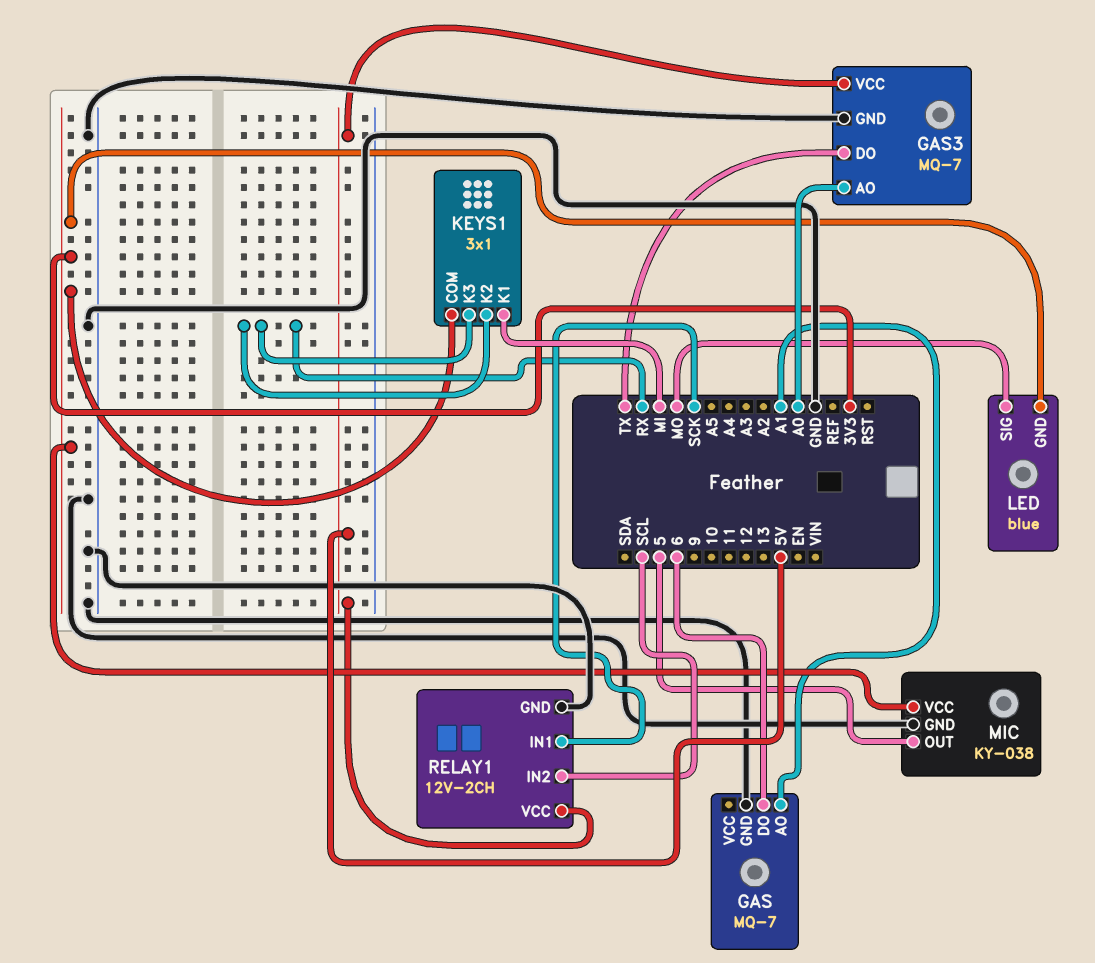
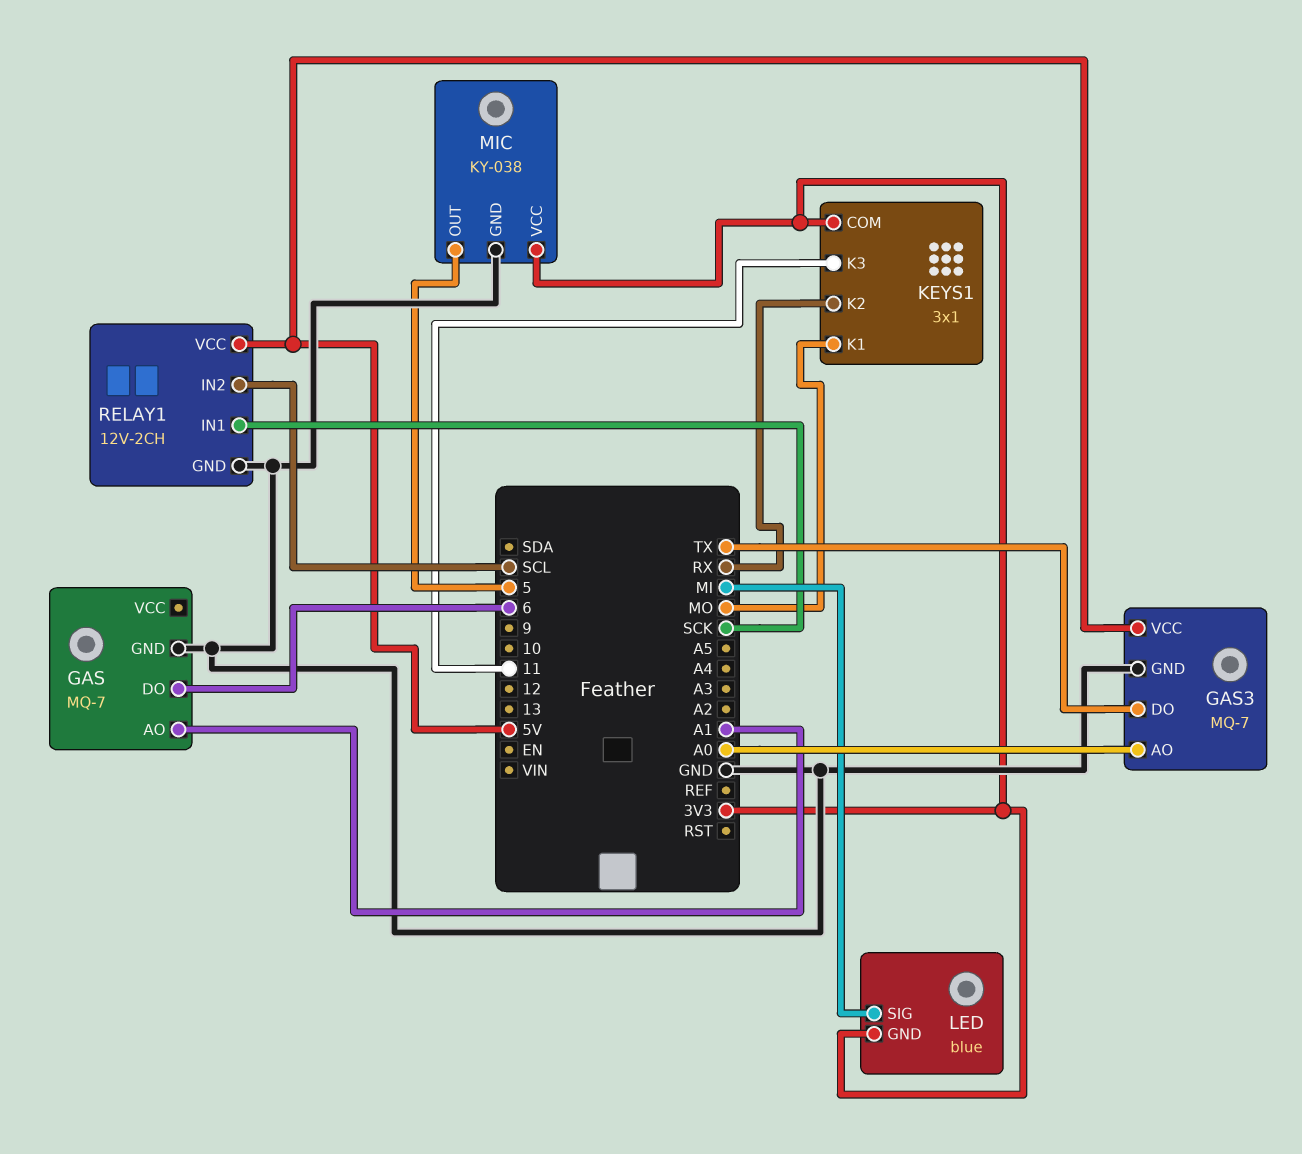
KEYS1 pin K1: MI -> MO
KEYS1 pin K3: RX -> 11
LED pin SIG: MO -> MI

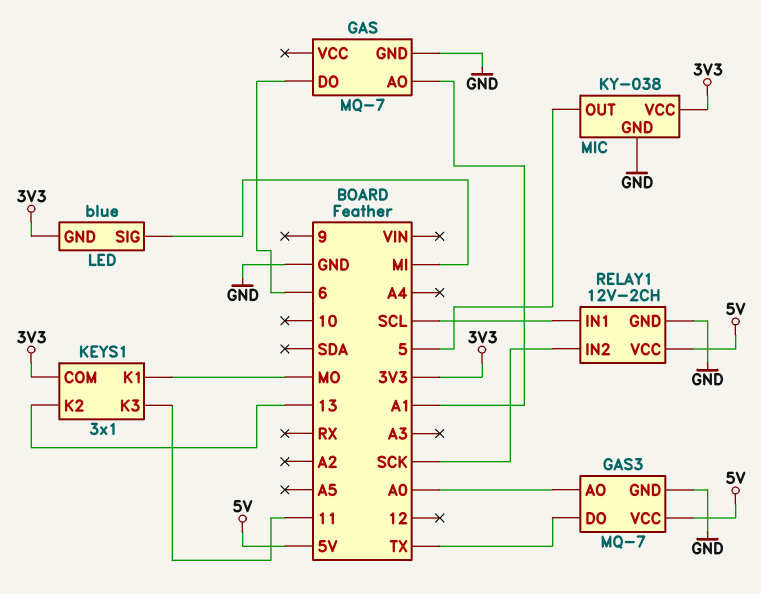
KEYS1 pin K2: RX -> 13
RELAY1 pin IN1: SCK -> SCL
RELAY1 pin IN2: SCL -> SCK

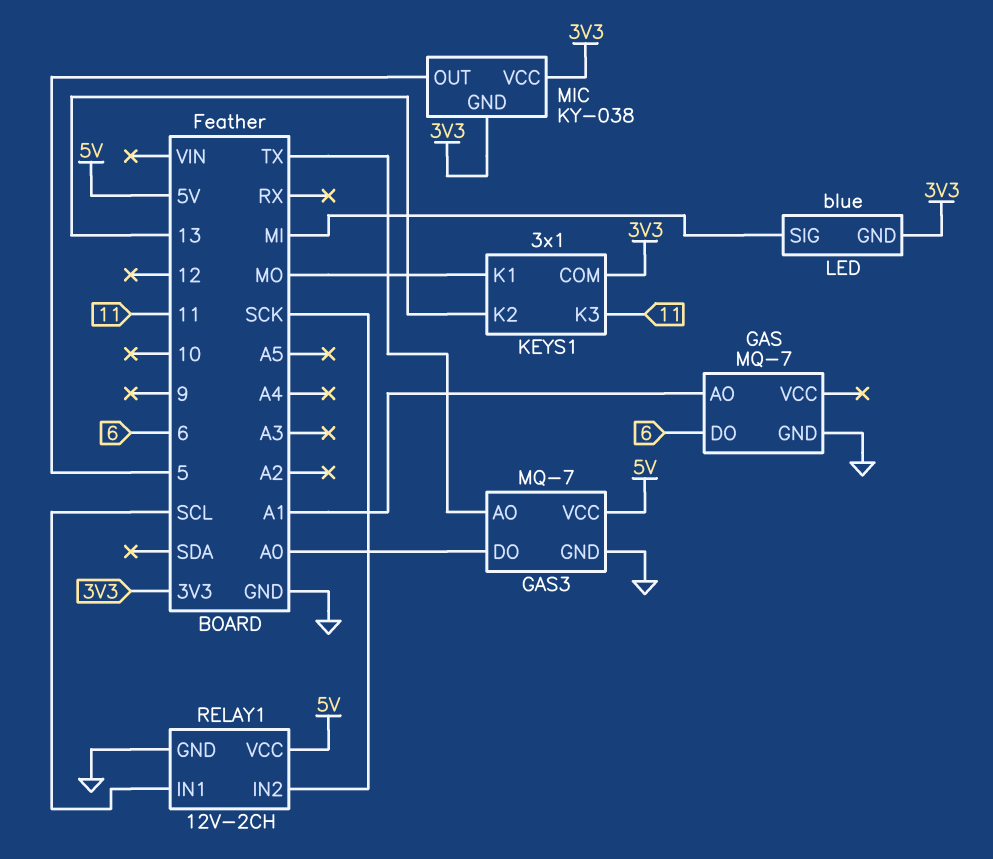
GAS3 pin AO: A0 -> TX
GAS3 pin DO: TX -> A0
MIC pin GND: GND -> 3V3

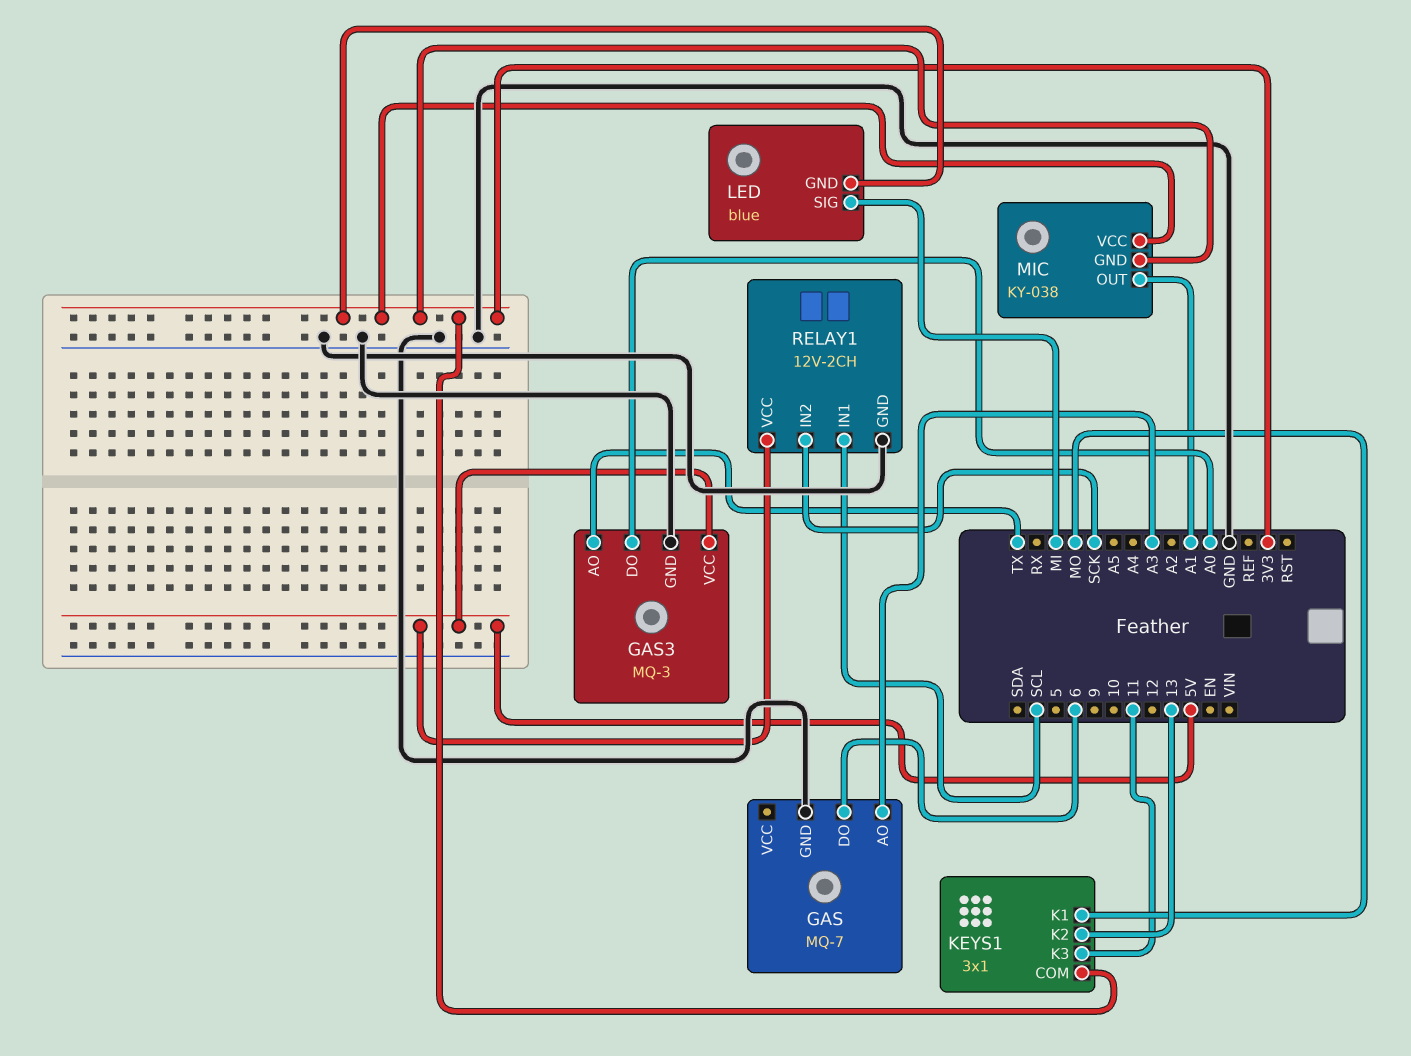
GAS pin AO: A1 -> A3
GAS3: MQ-7 -> MQ-3
MIC pin OUT: 5 -> A1

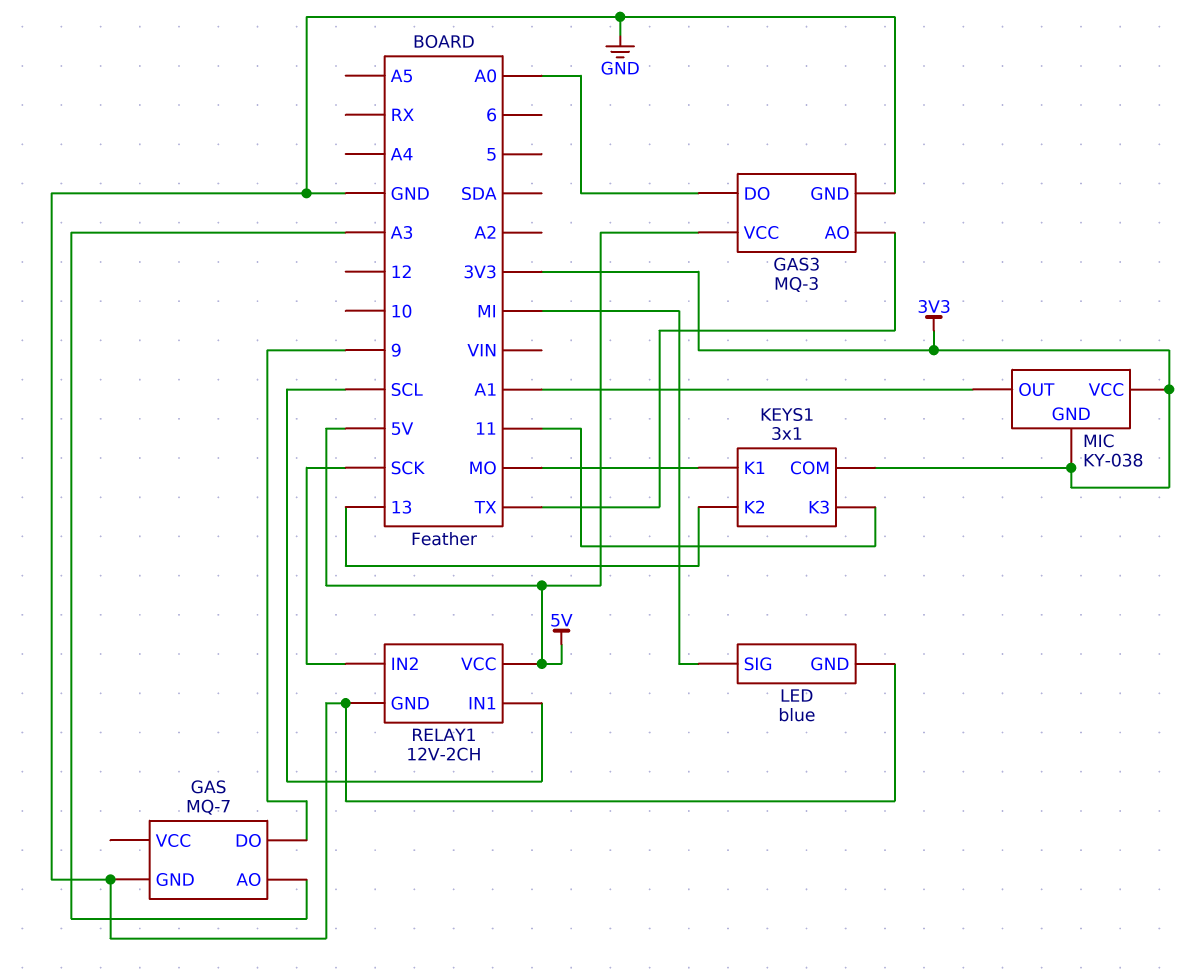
GAS pin DO: 6 -> 9
LED pin GND: 3V3 -> GND

